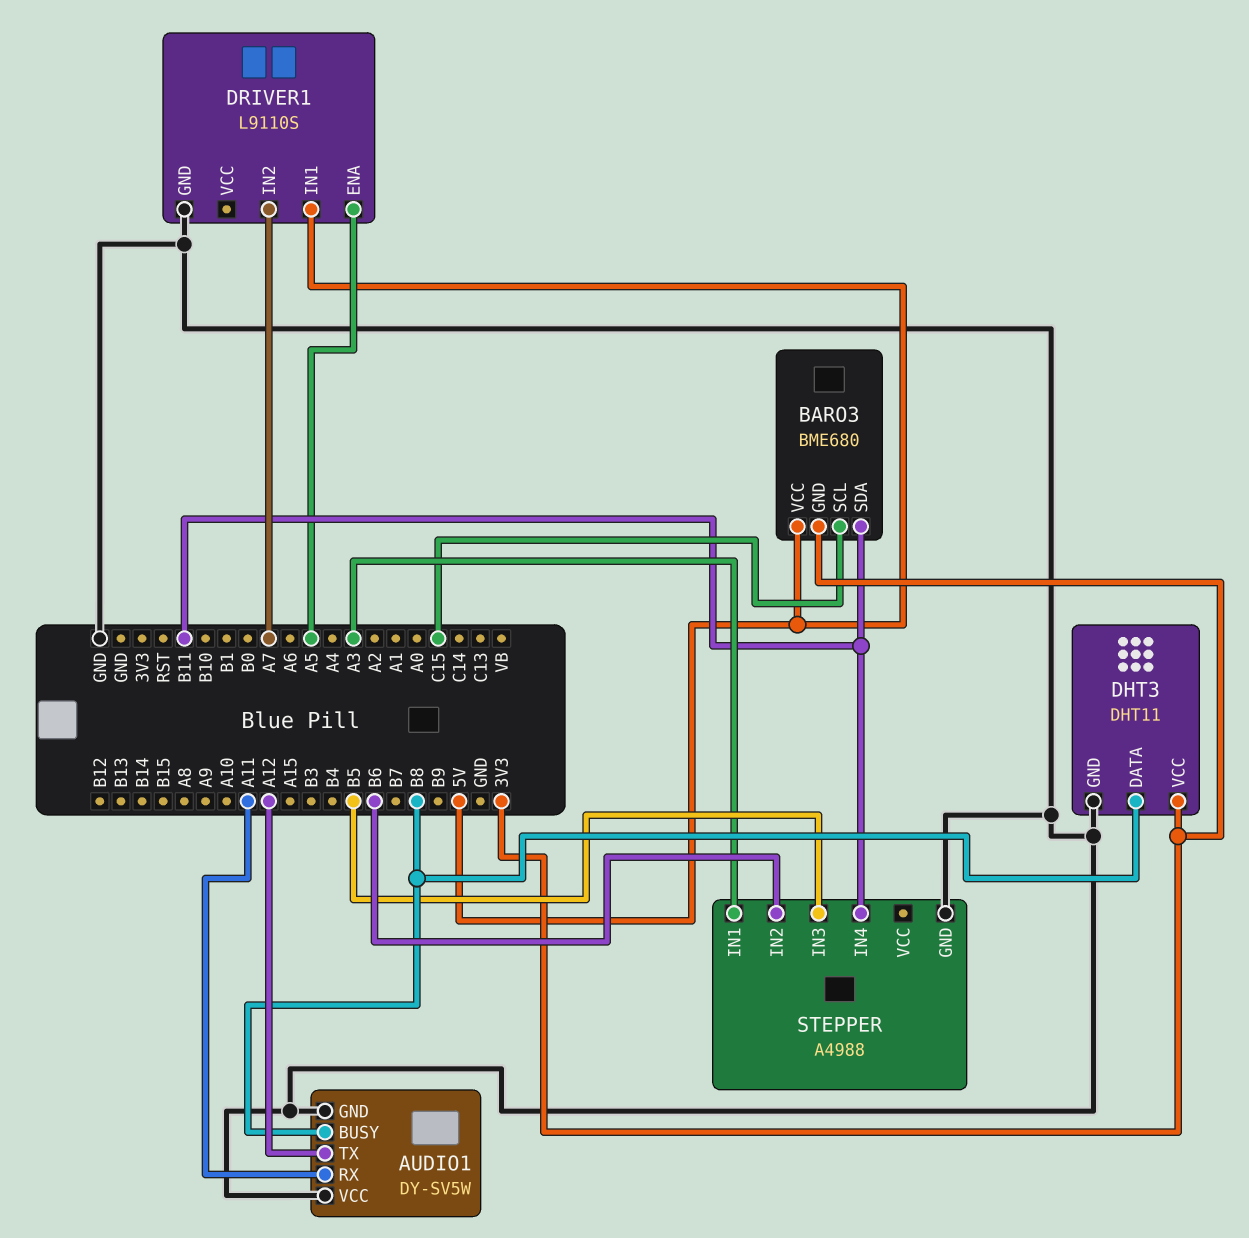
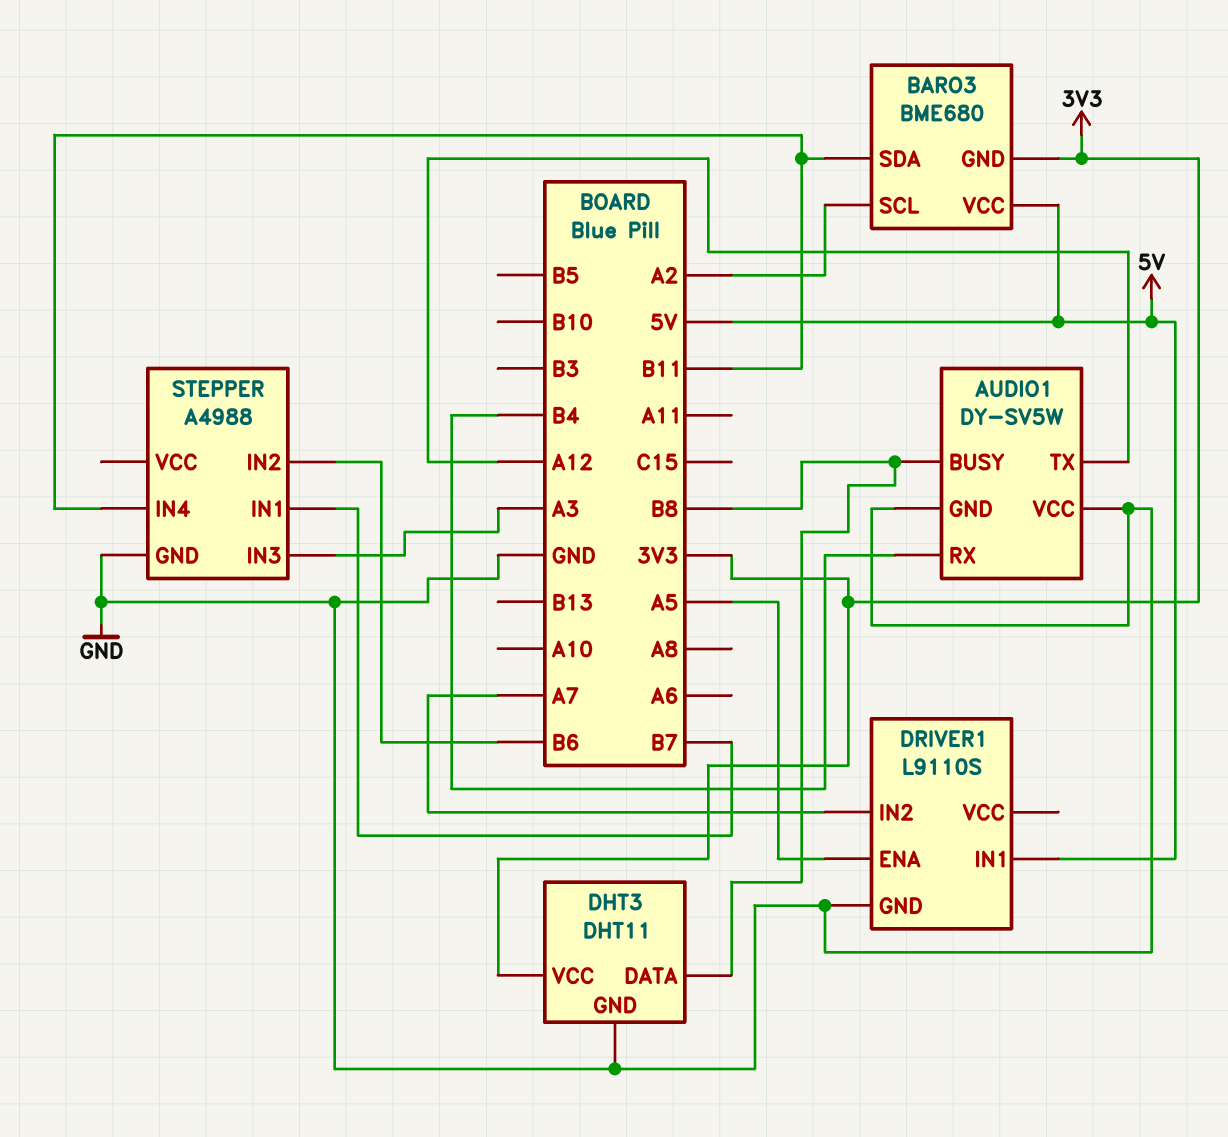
AUDIO1 pin RX: A11 -> B4
BARO3 pin SCL: C15 -> A2
STEPPER pin IN1: A3 -> B7
STEPPER pin IN3: B5 -> A3

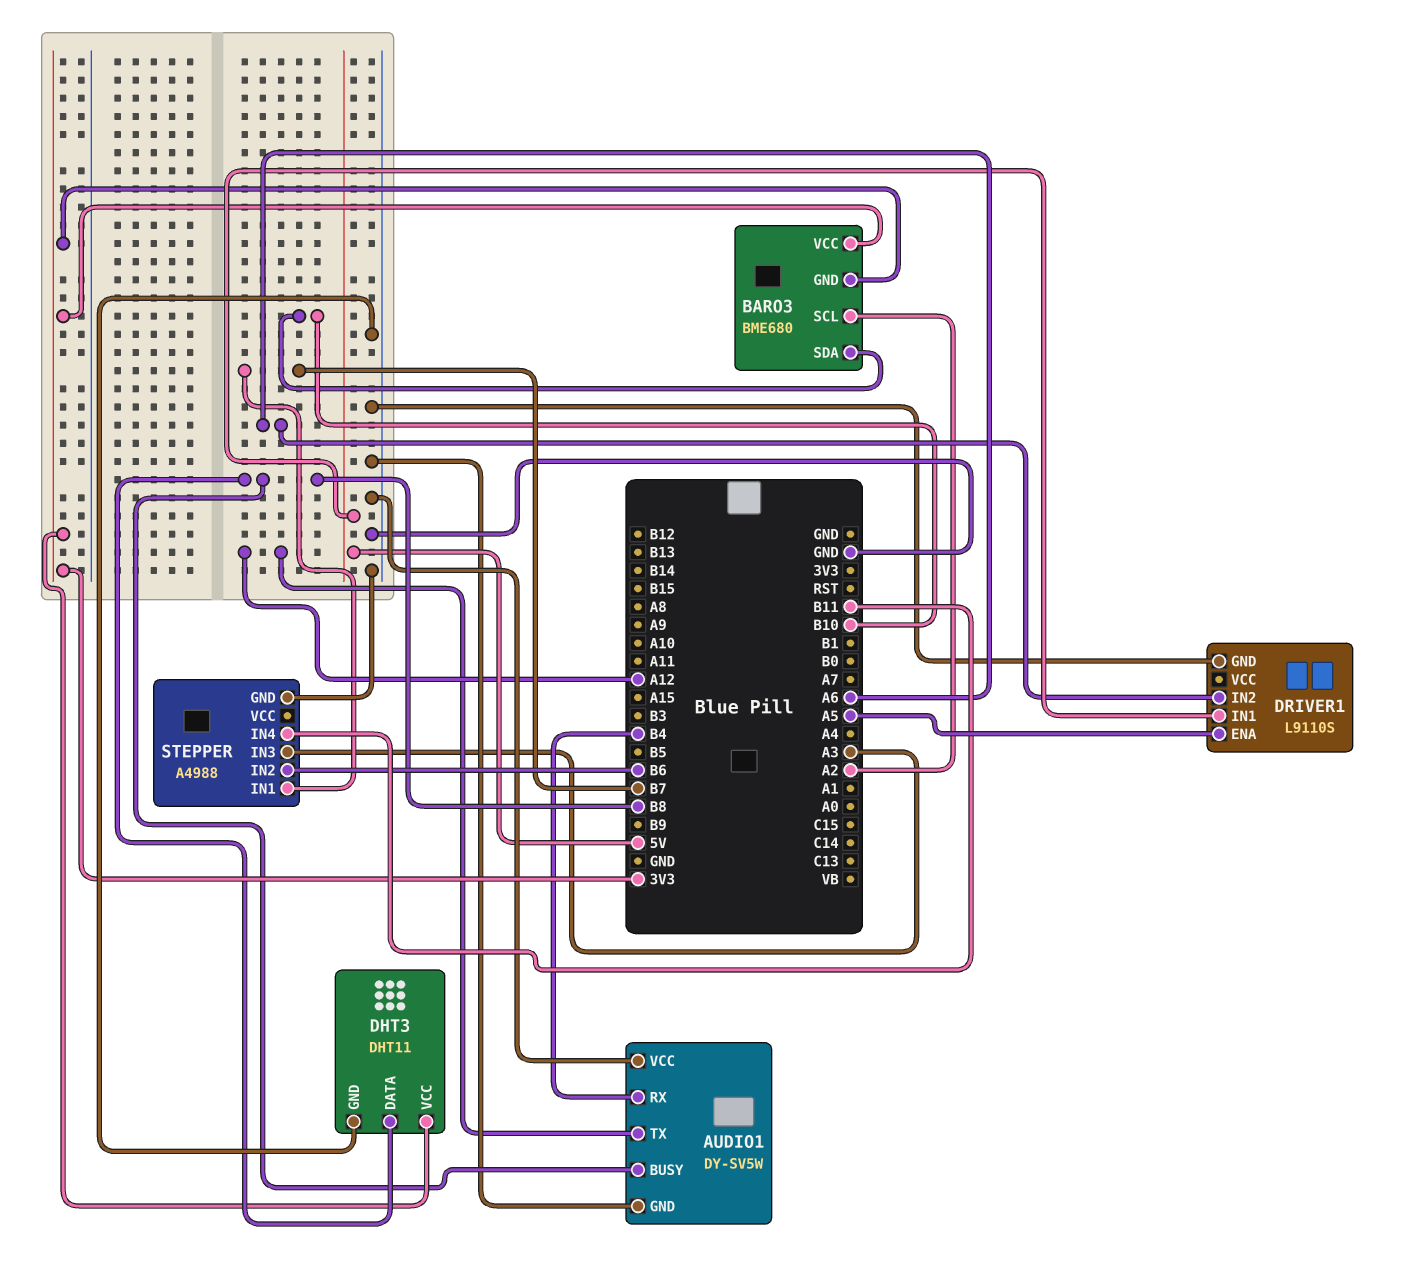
BARO3 pin SDA: B11 -> B10
BARO3 pin VCC: 5V -> 3V3
DRIVER1 pin IN2: A7 -> A6

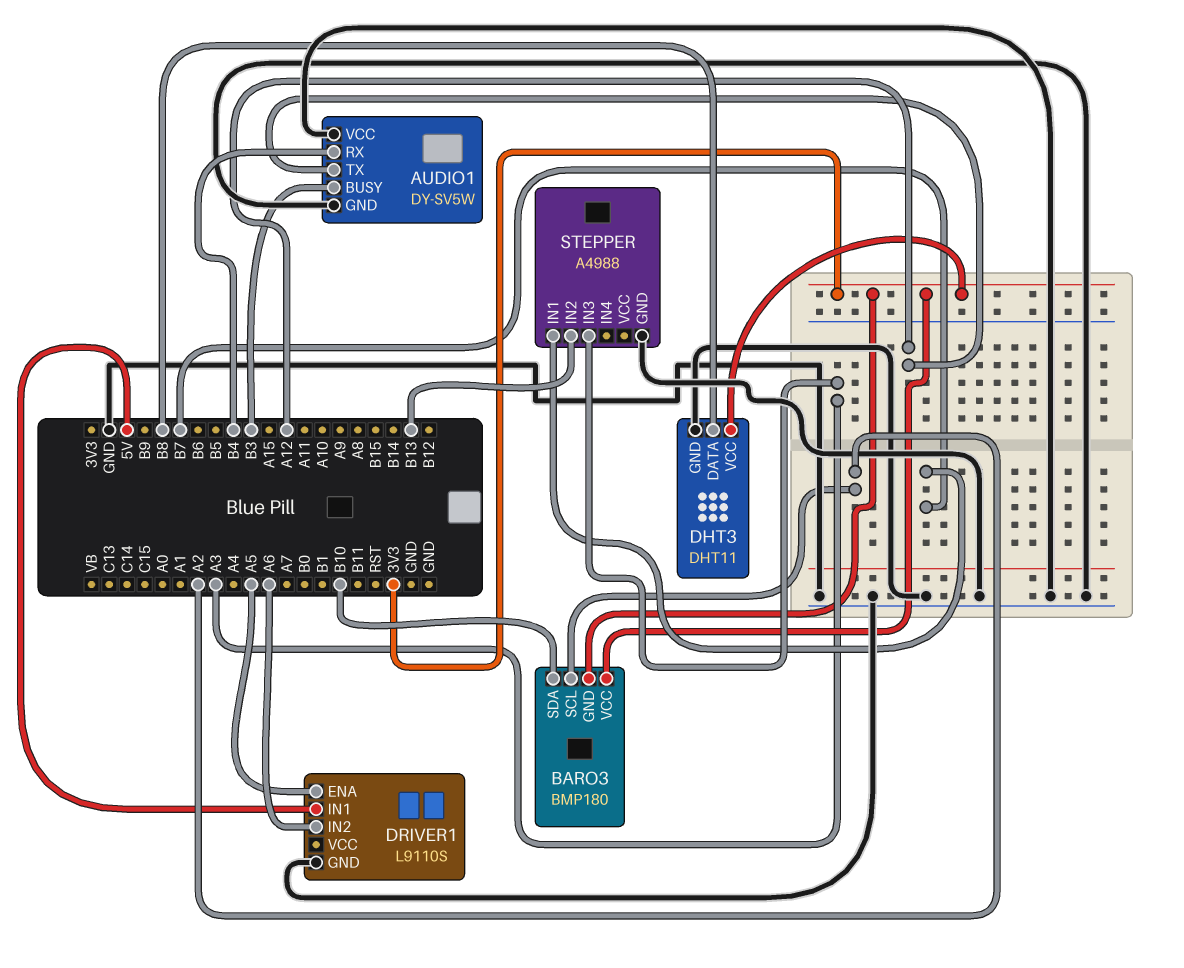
AUDIO1 pin BUSY: B8 -> B3
BARO3: BME680 -> BMP180
STEPPER pin IN2: B6 -> B13
STEPPER pin IN4: B11 -> none

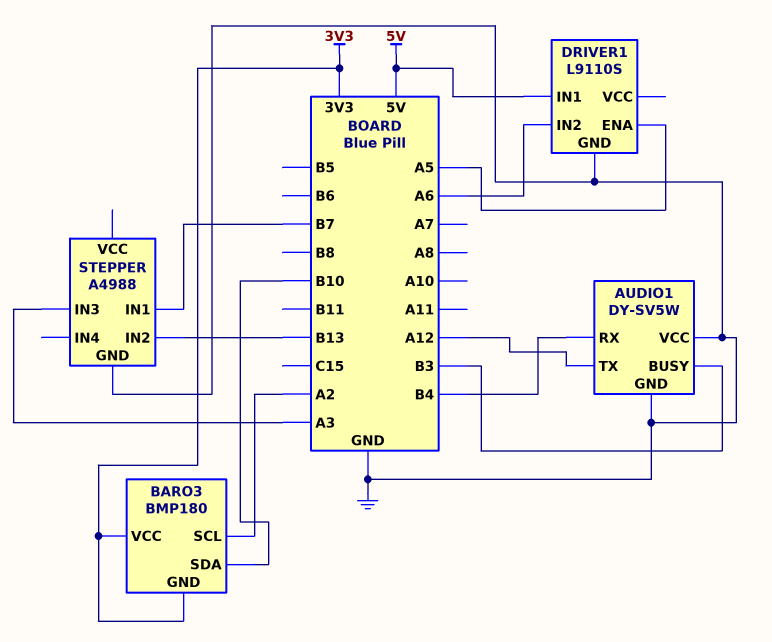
DHT3: DHT11 -> none
DHT3 pin DATA: B8 -> none
DHT3 pin GND: GND -> none
DHT3 pin VCC: 3V3 -> none

